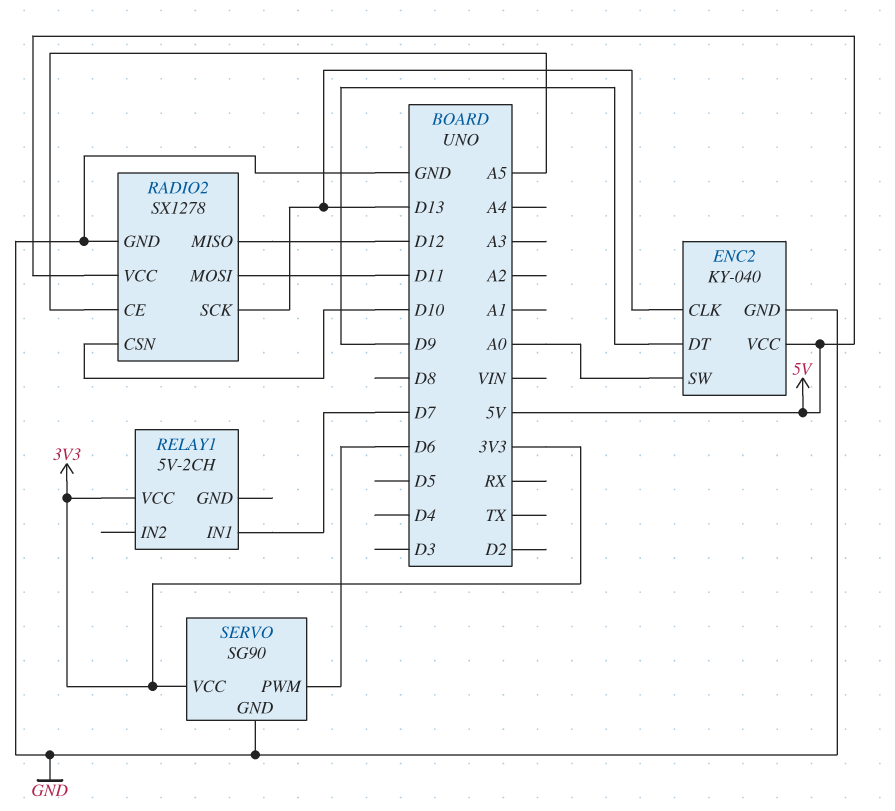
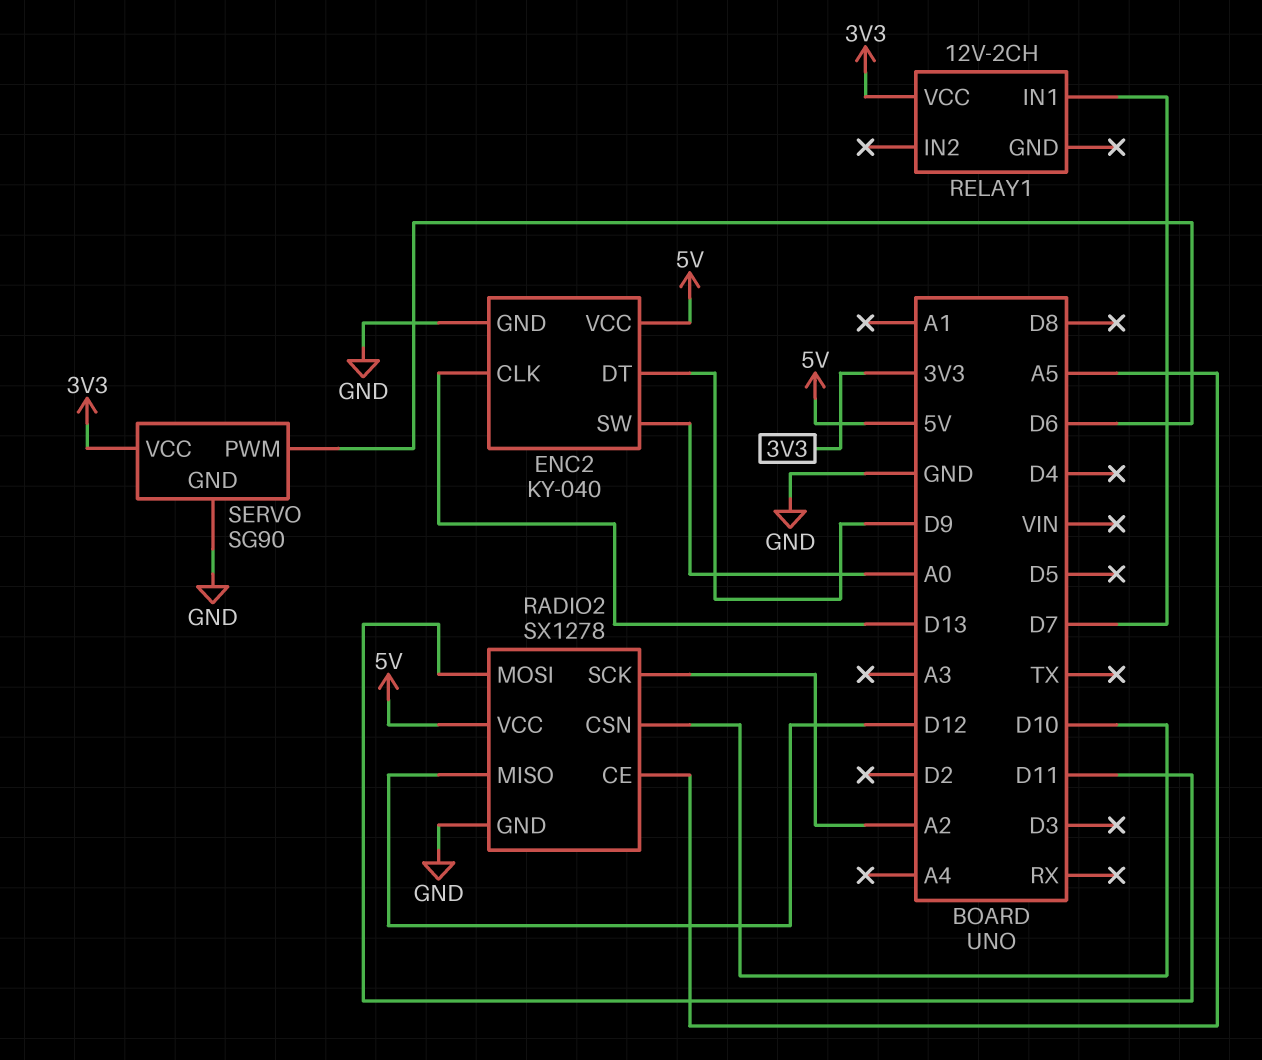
RADIO2 pin SCK: D13 -> A2
RELAY1: 5V-2CH -> 12V-2CH

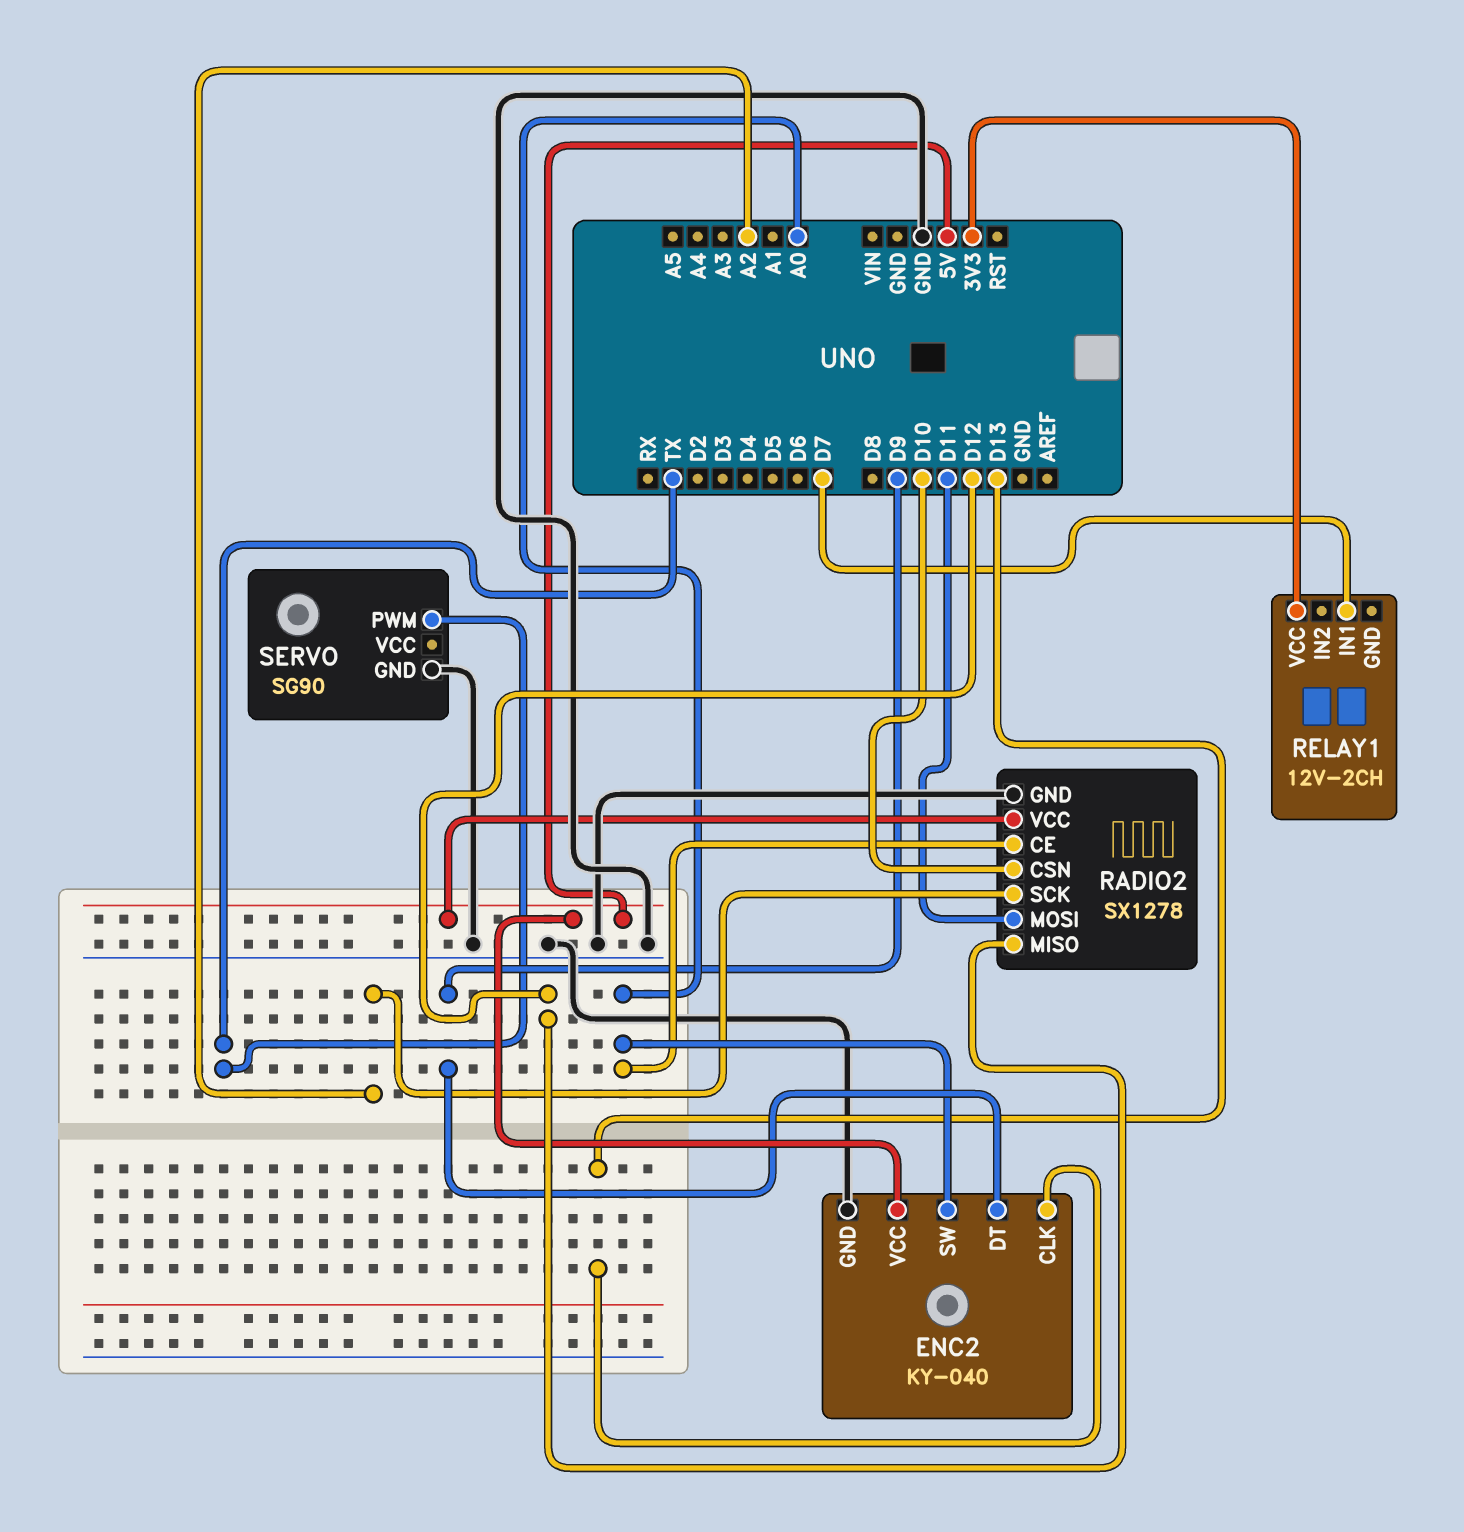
RADIO2 pin CE: A5 -> A0
SERVO pin PWM: D6 -> TX
SERVO pin VCC: 3V3 -> none

